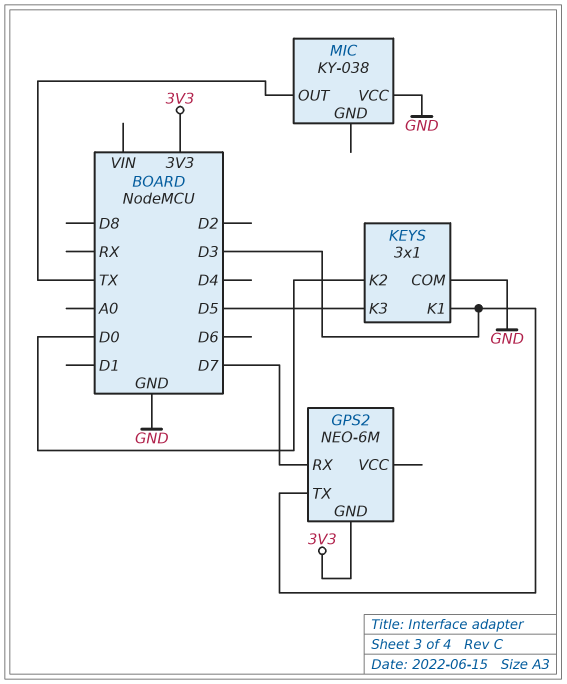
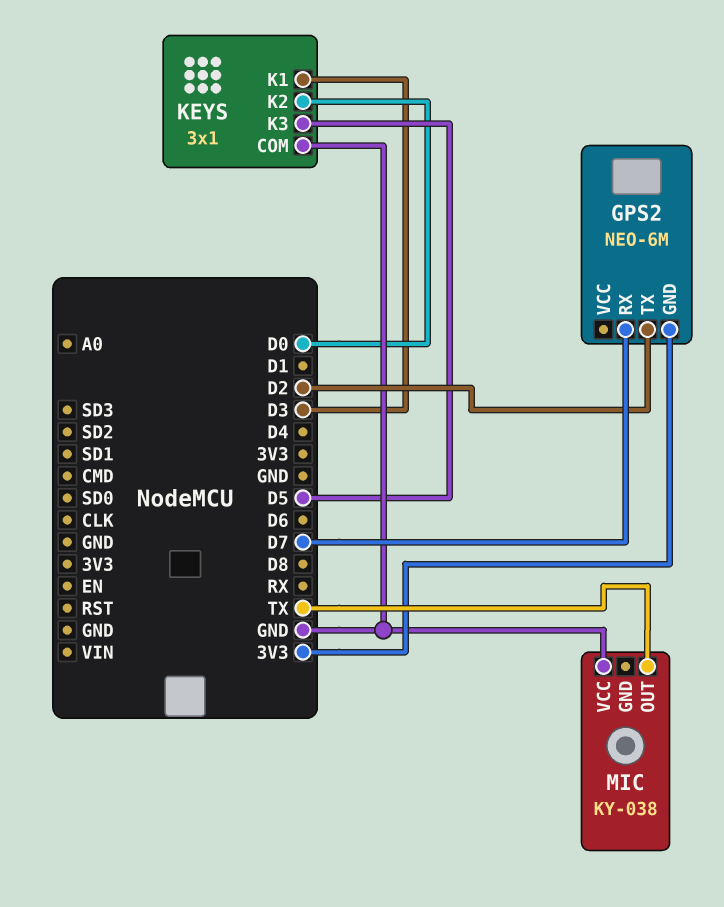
GPS2 pin TX: D3 -> D2

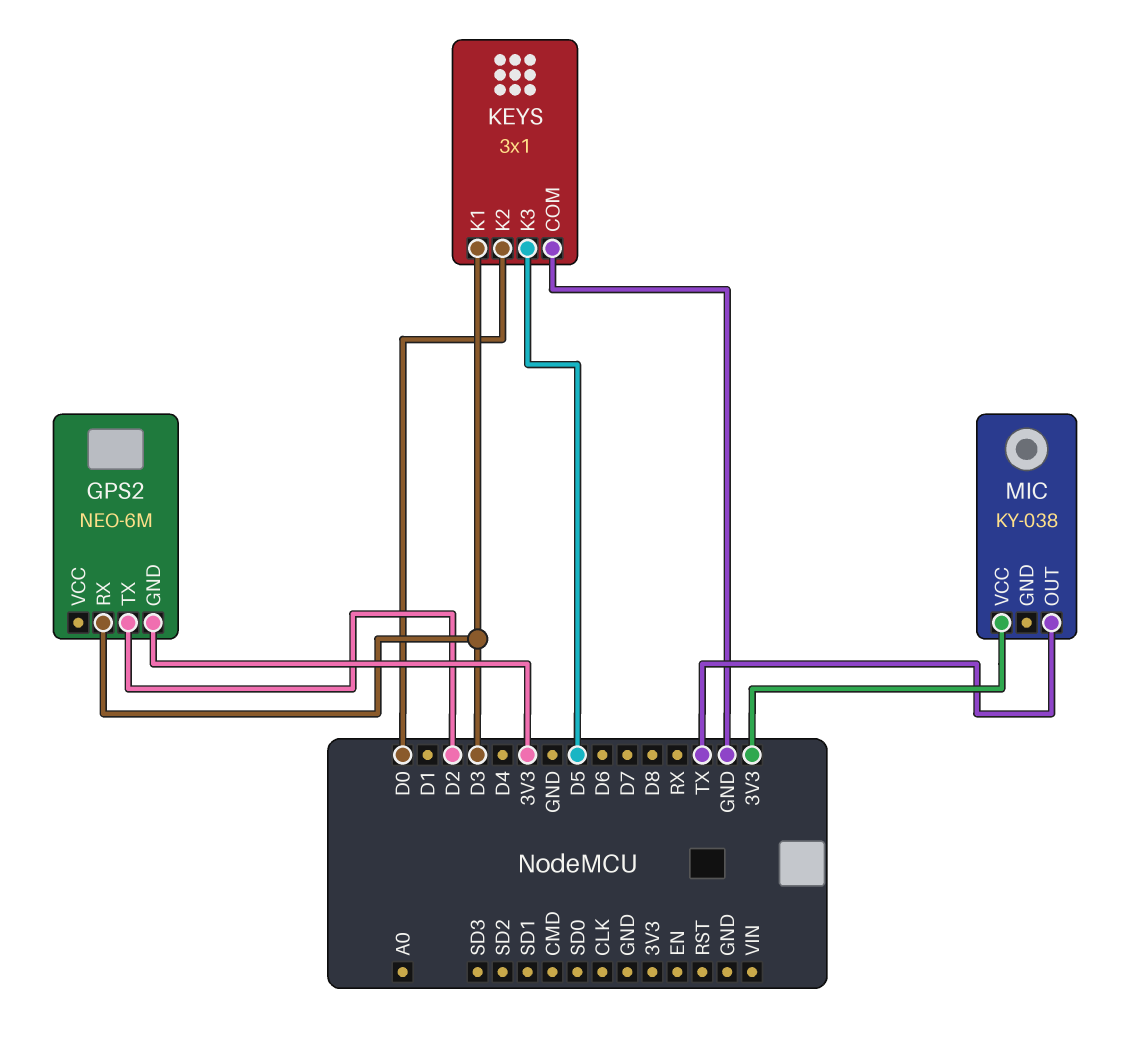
GPS2 pin RX: D7 -> D3
MIC pin VCC: GND -> 3V3

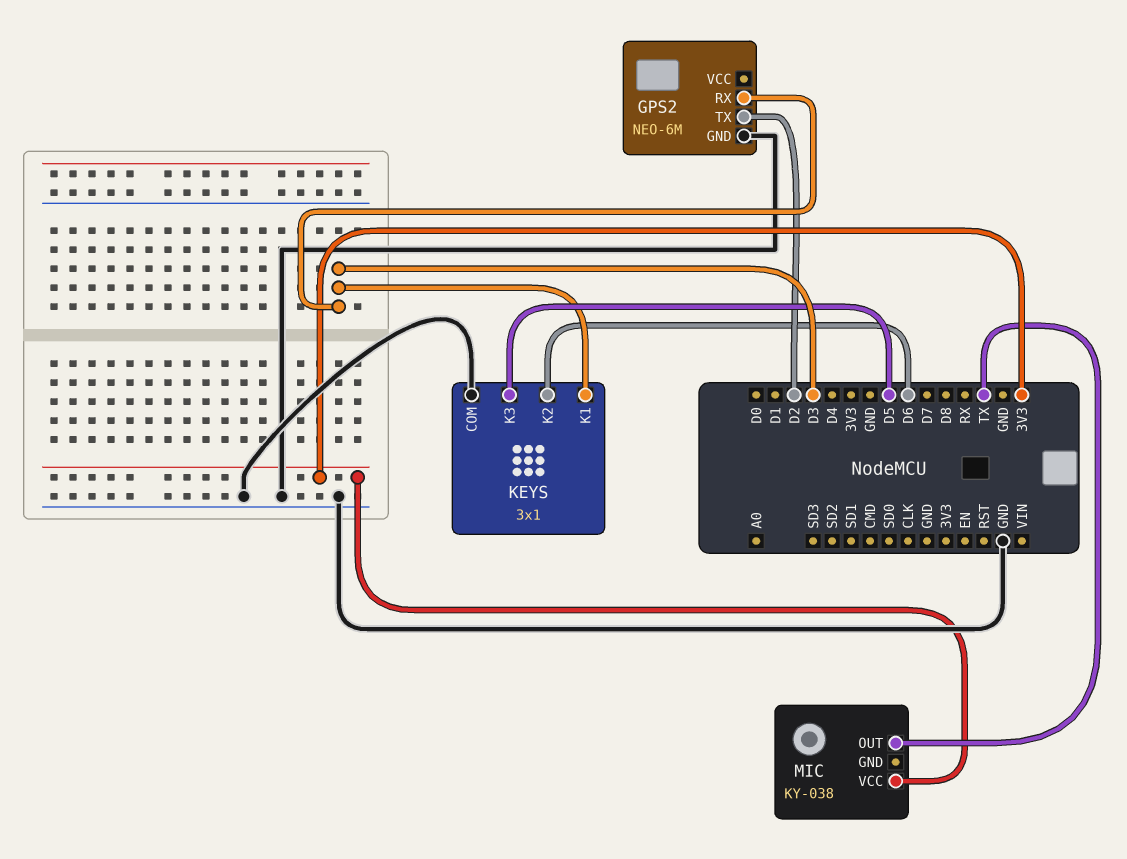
GPS2 pin GND: 3V3 -> GND
KEYS pin K2: D0 -> D6

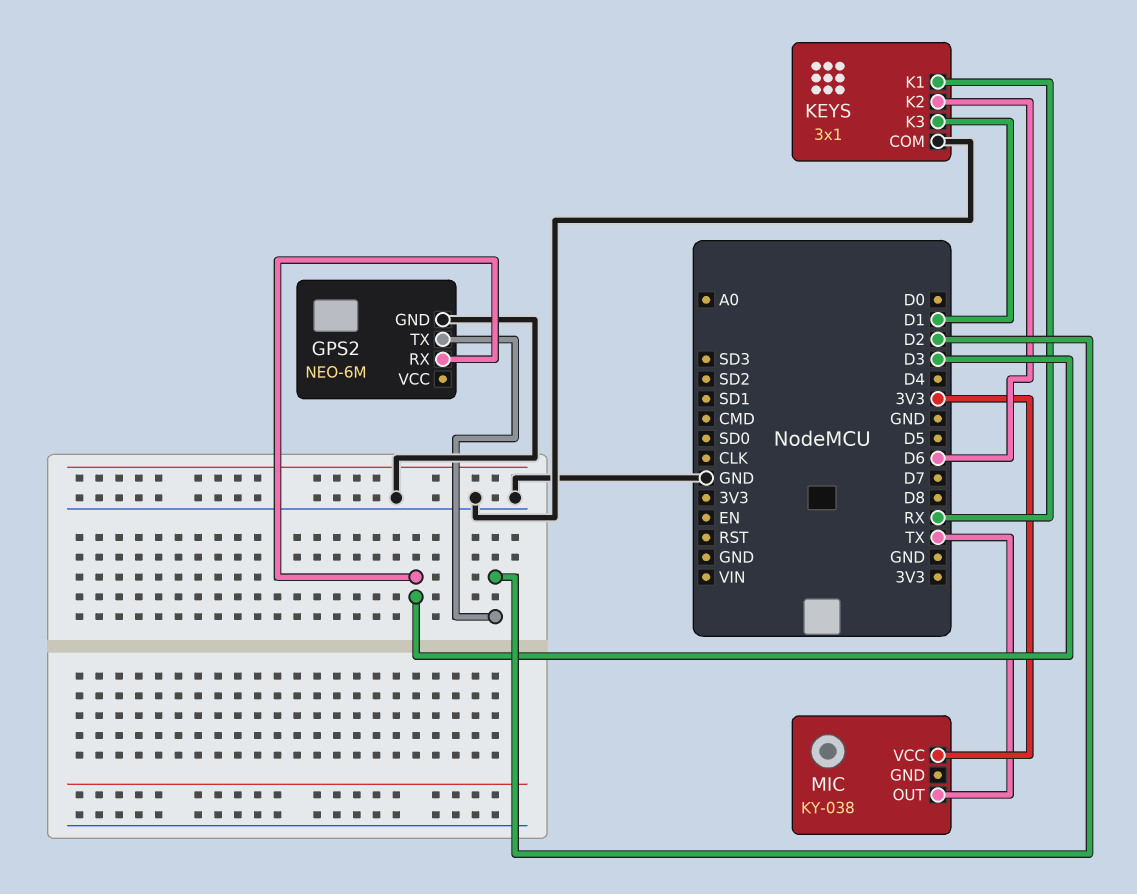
KEYS pin K1: D3 -> RX
KEYS pin K3: D5 -> D1

